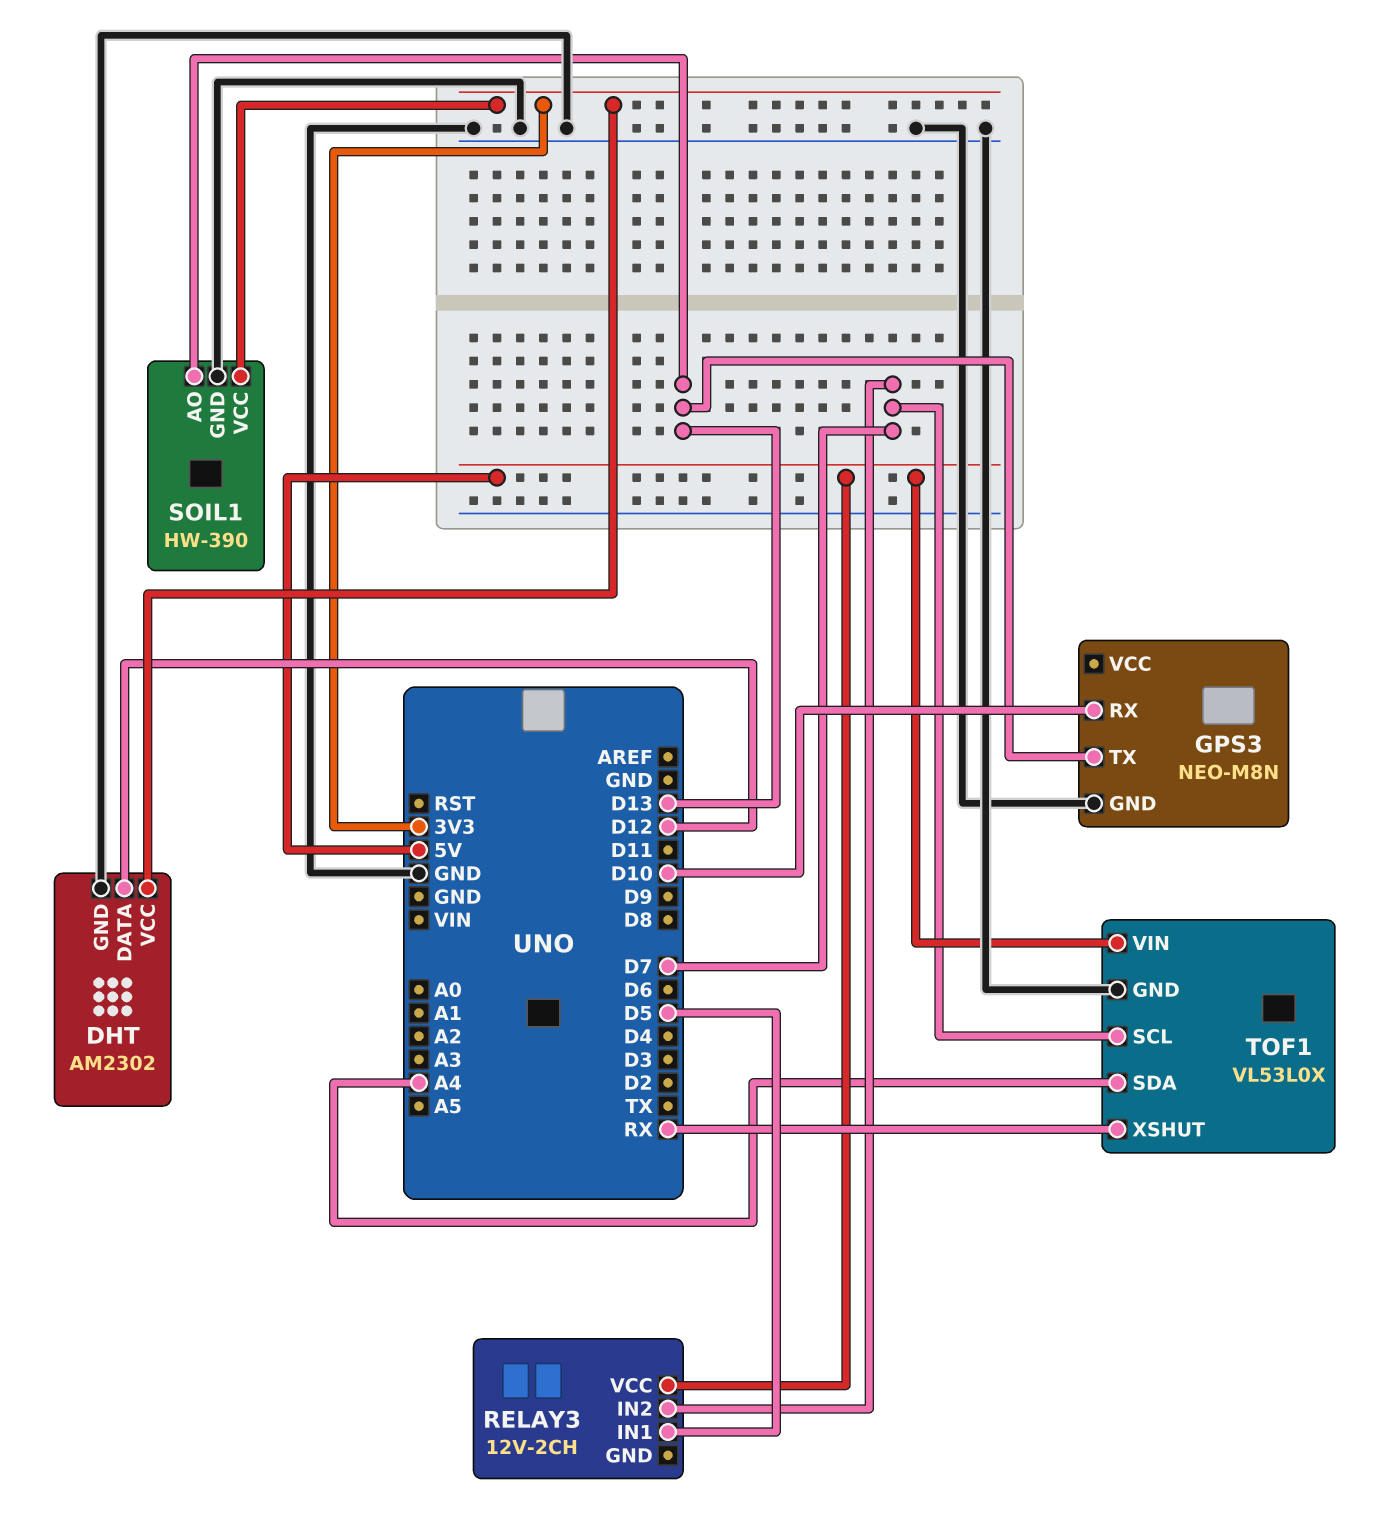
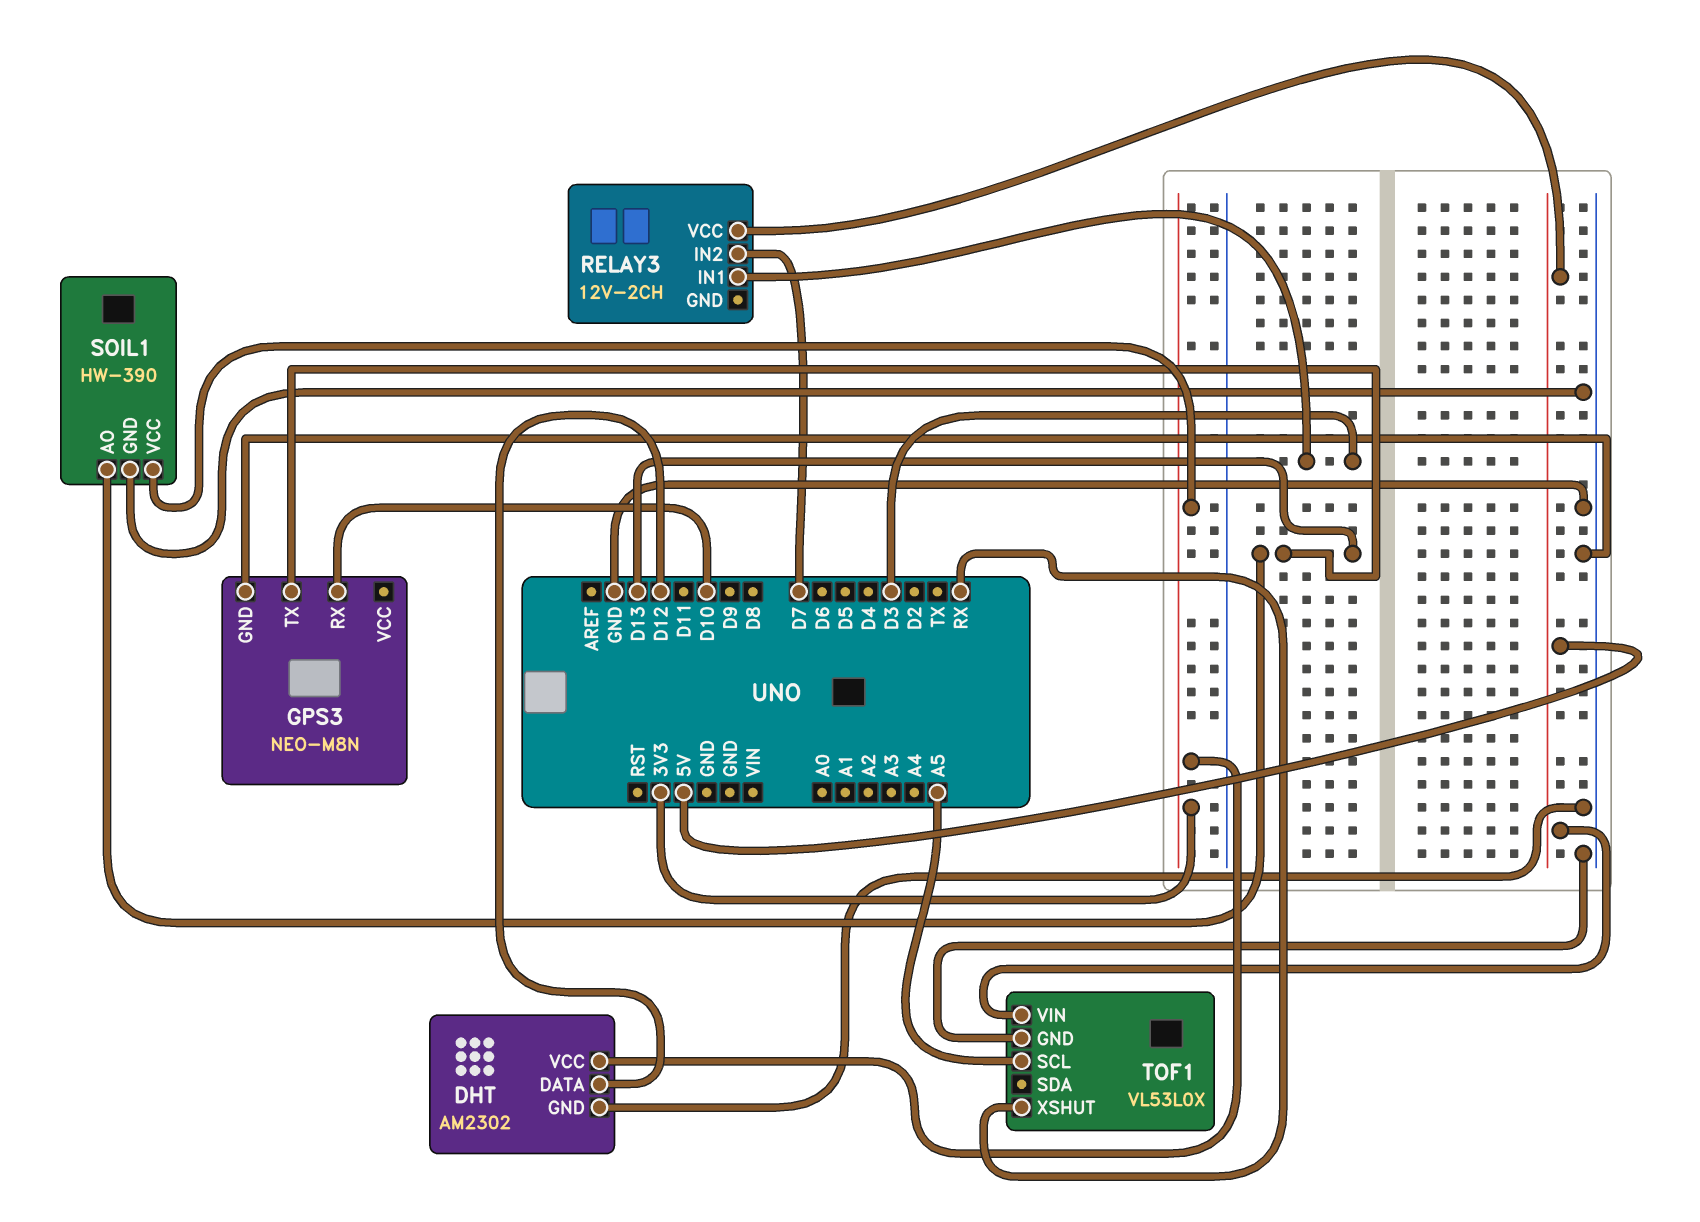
RELAY3 pin IN1: D5 -> D3
TOF1 pin SCL: D7 -> A5
TOF1 pin SDA: A4 -> none

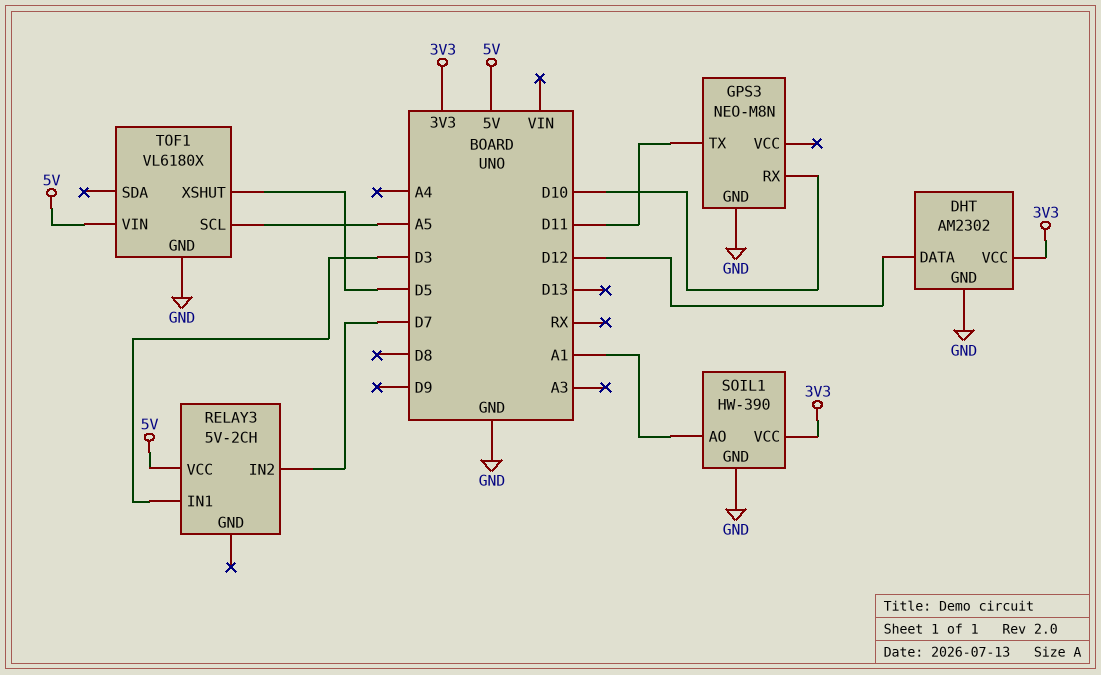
GPS3 pin TX: D13 -> D11
RELAY3: 12V-2CH -> 5V-2CH
SOIL1 pin AO: D13 -> A1
TOF1: VL53L0X -> VL6180X
TOF1 pin XSHUT: RX -> D5

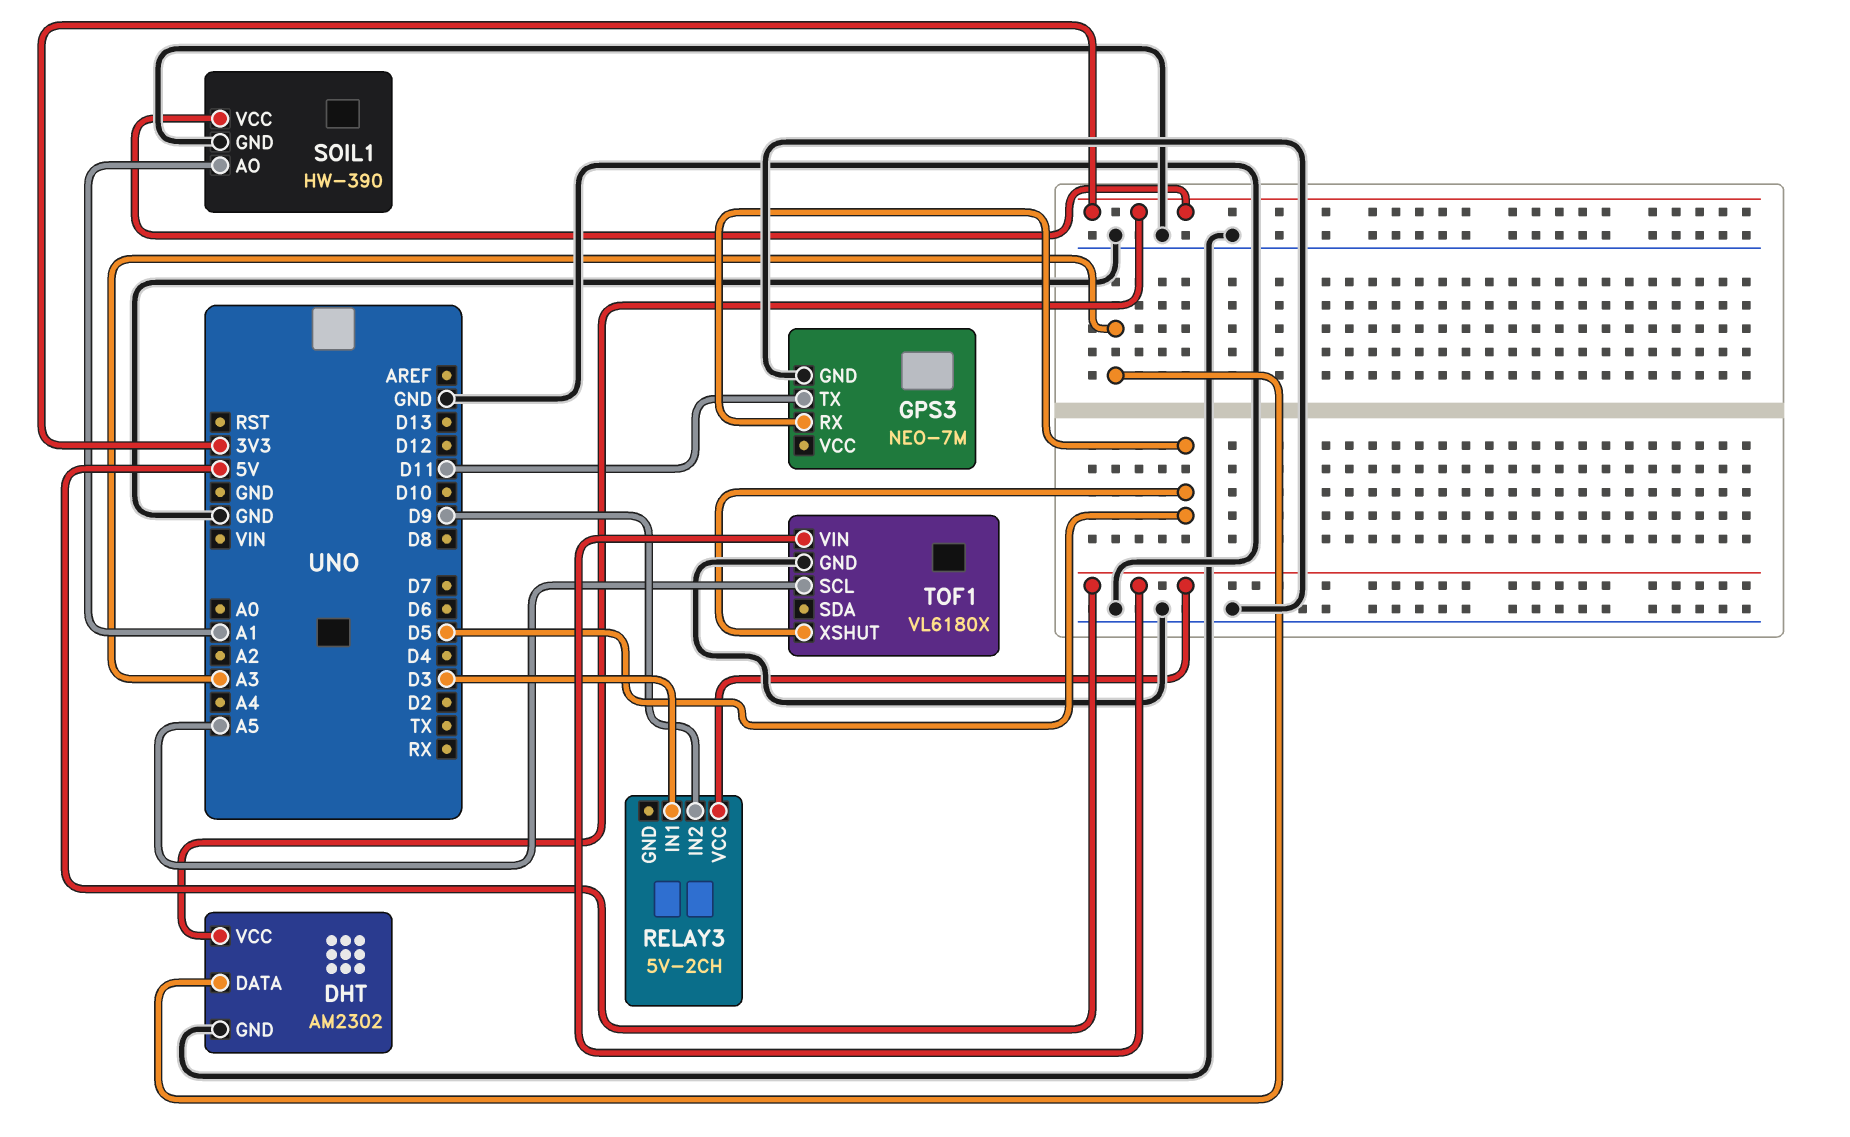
DHT pin DATA: D12 -> A3
GPS3: NEO-M8N -> NEO-7M
GPS3 pin RX: D10 -> D5
RELAY3 pin IN2: D7 -> D9

